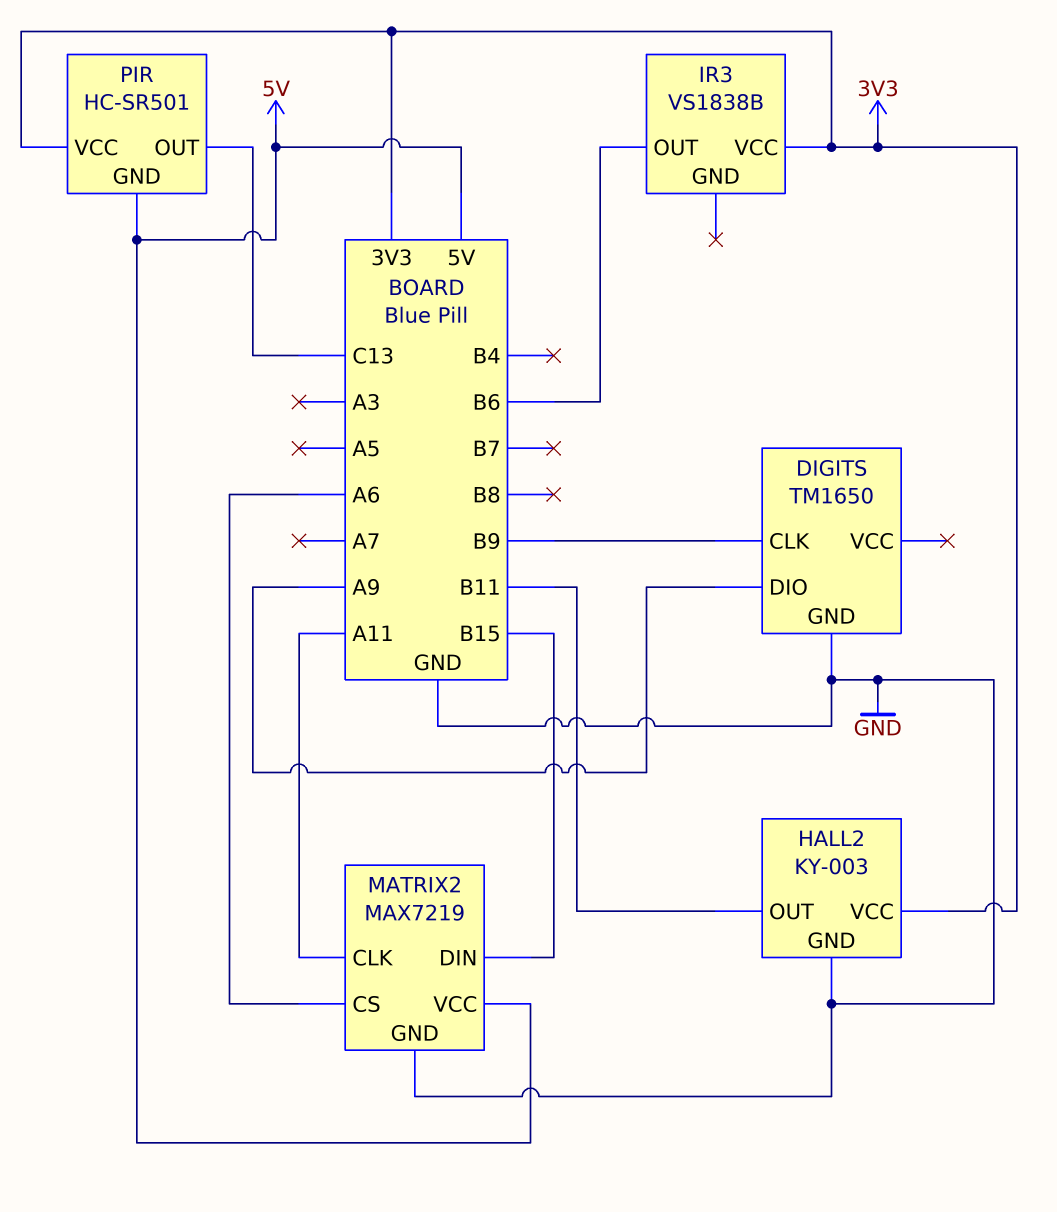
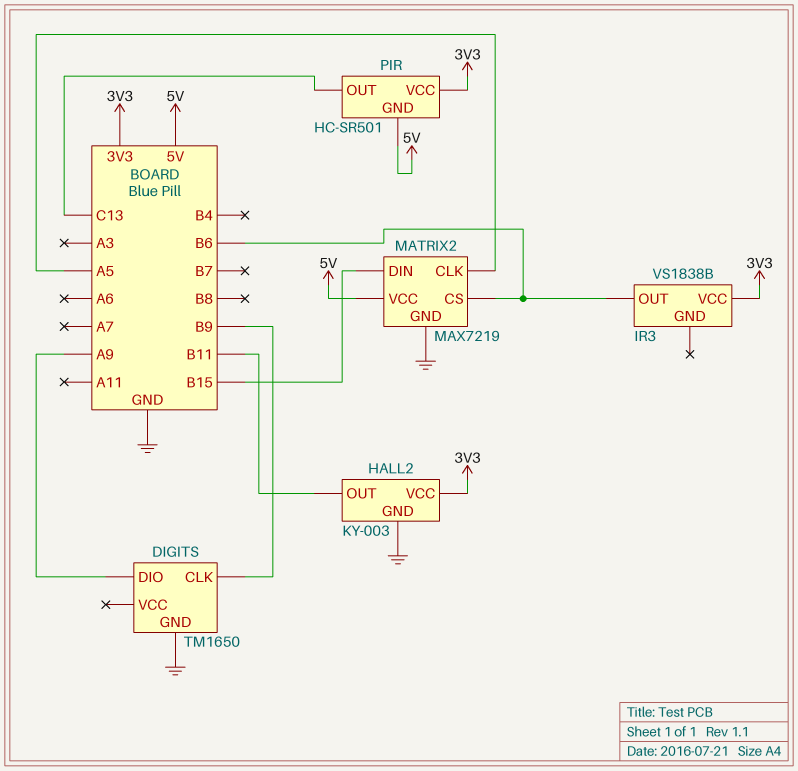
MATRIX2 pin CLK: A11 -> A5
MATRIX2 pin CS: A6 -> B6

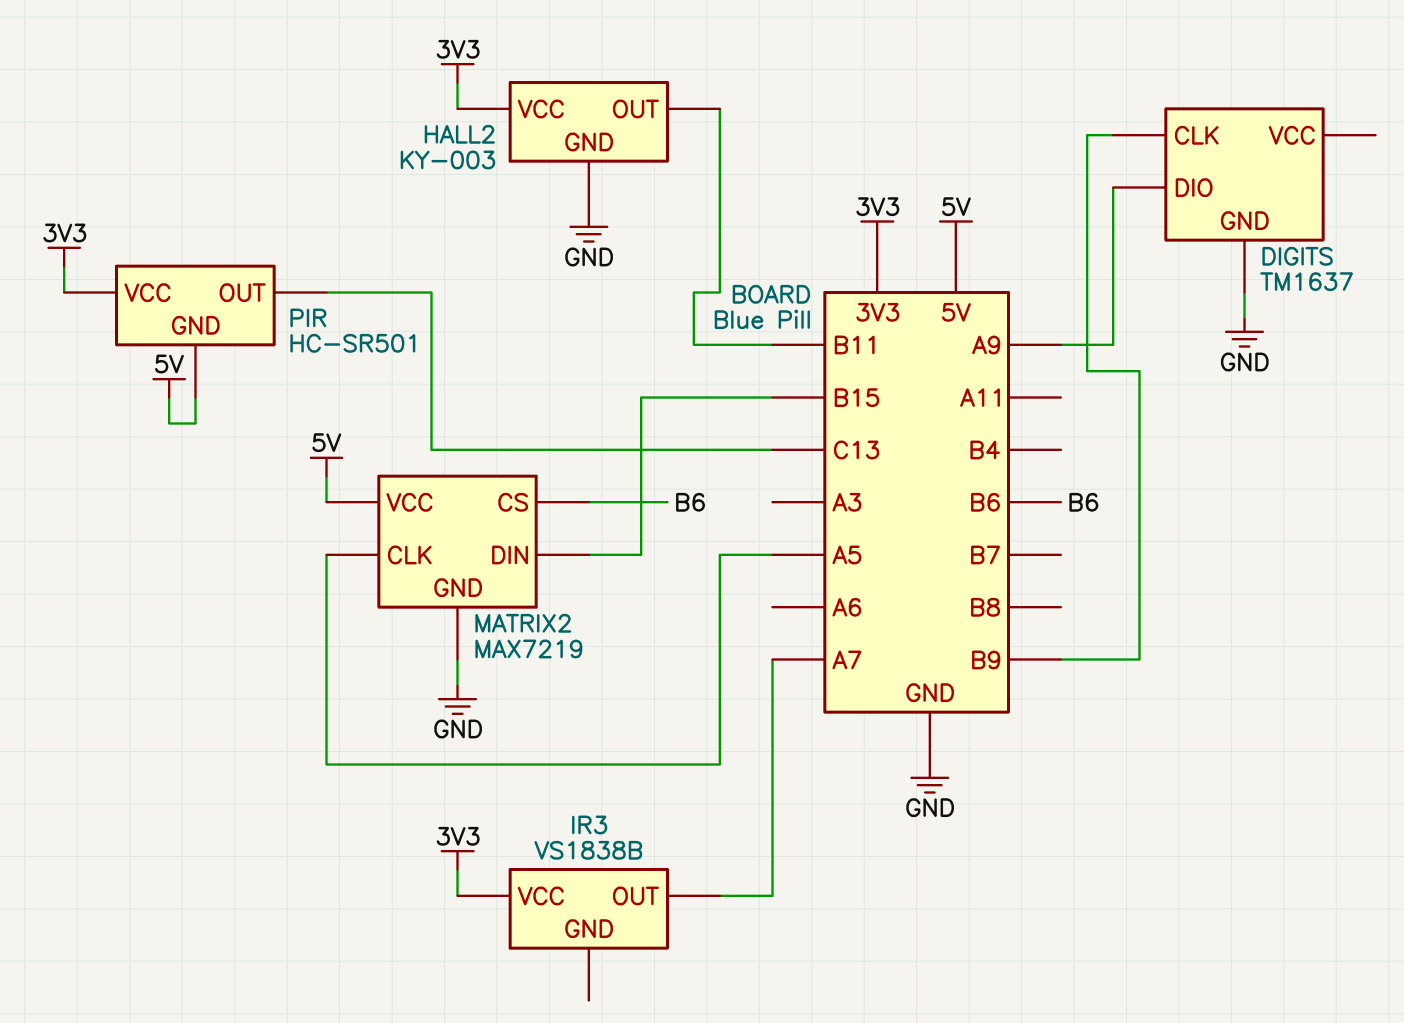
DIGITS: TM1650 -> TM1637
IR3 pin OUT: B6 -> A7

